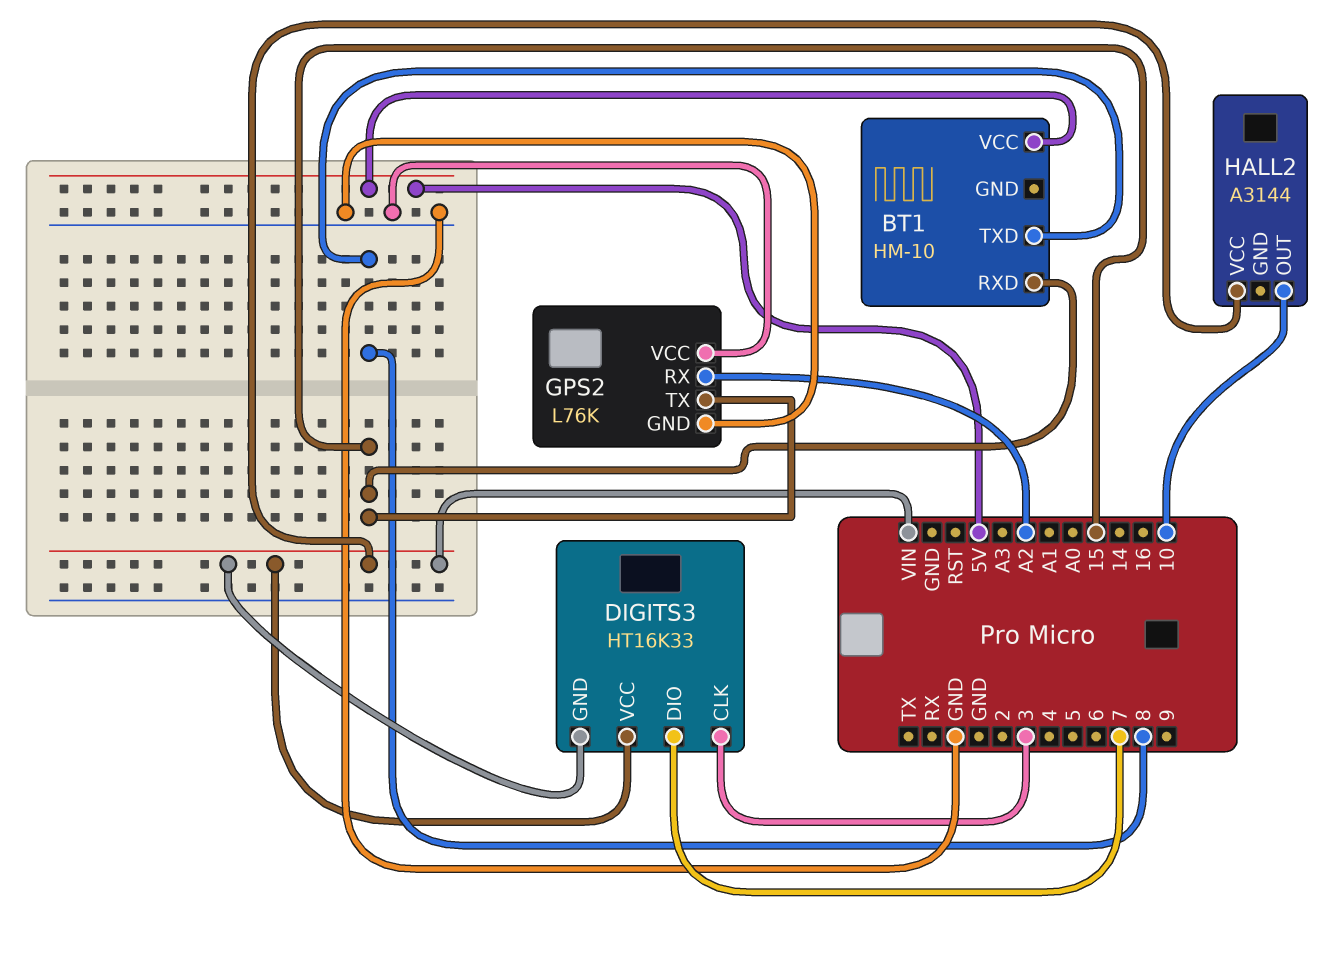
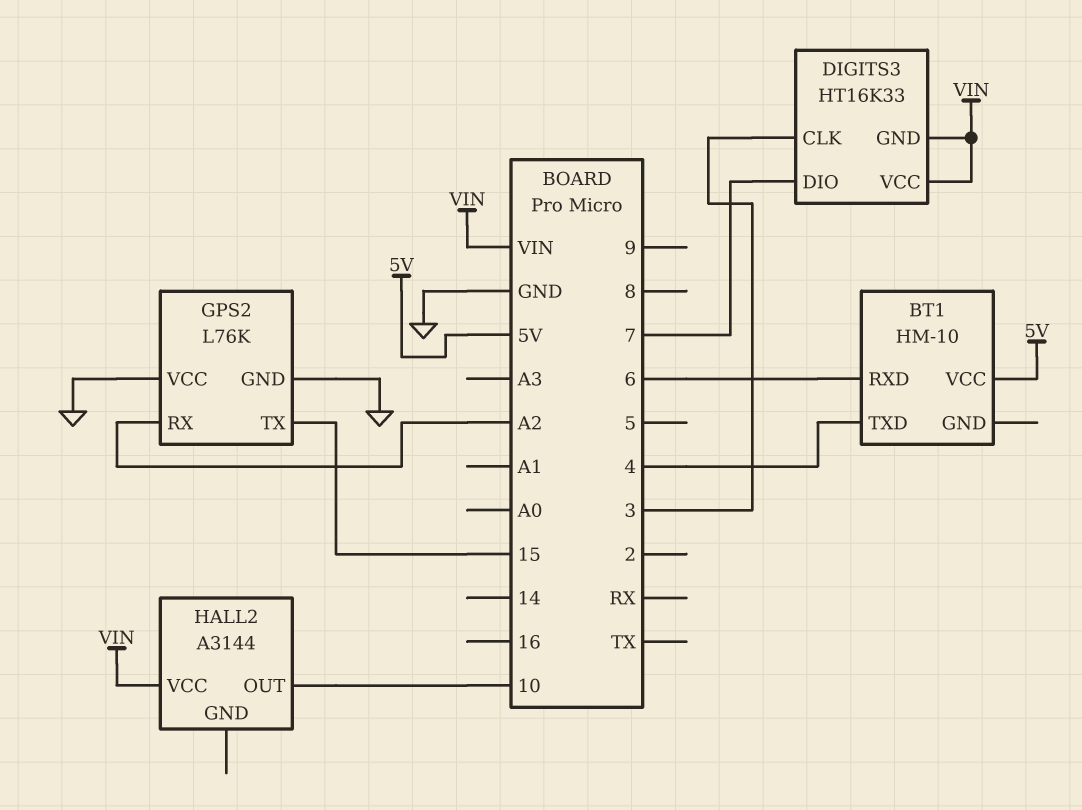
BT1 pin RXD: 15 -> 6
BT1 pin TXD: 8 -> 4

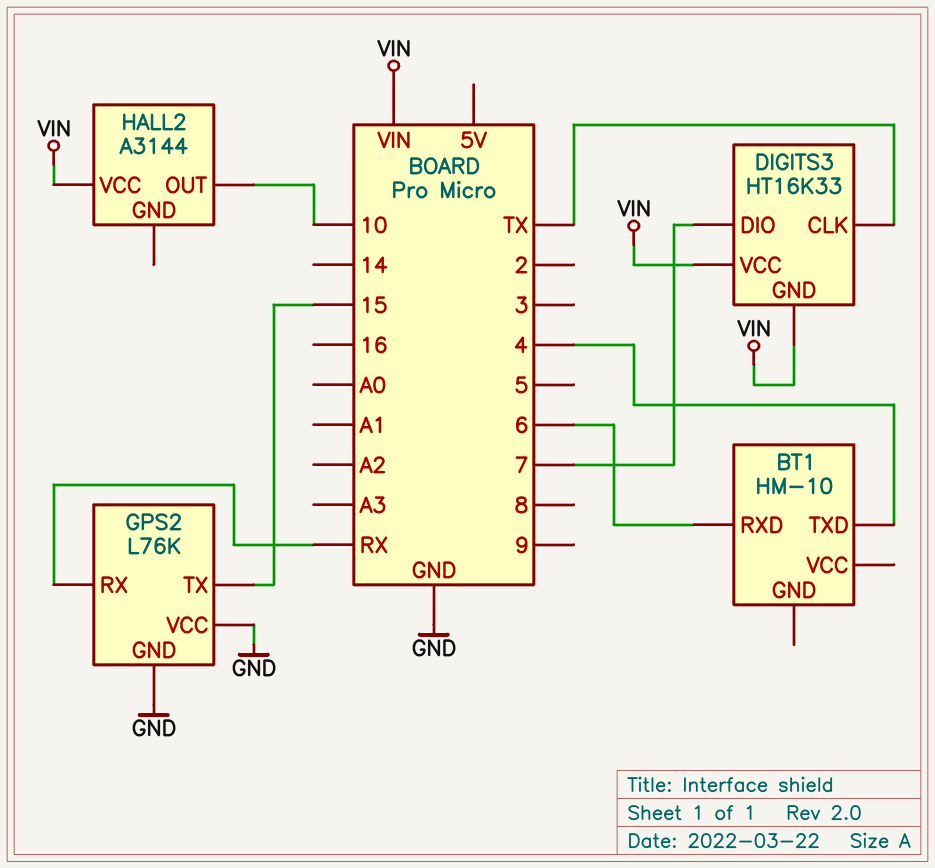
BT1 pin VCC: 5V -> none
DIGITS3 pin CLK: 3 -> TX
GPS2 pin RX: A2 -> RX

